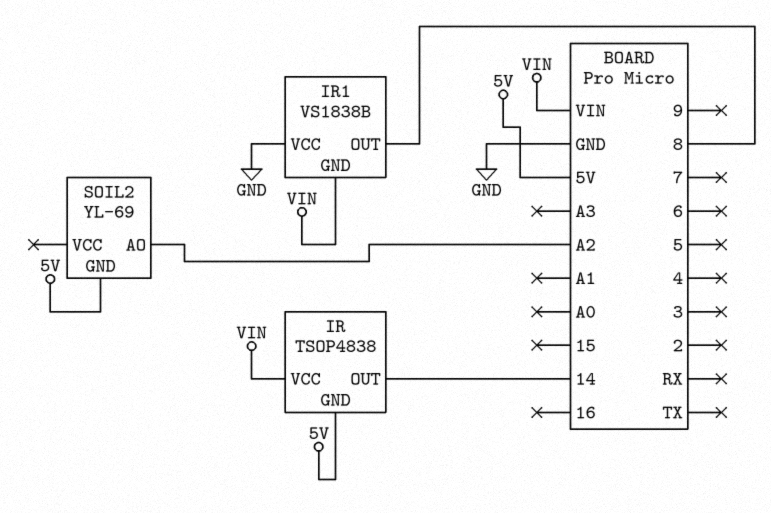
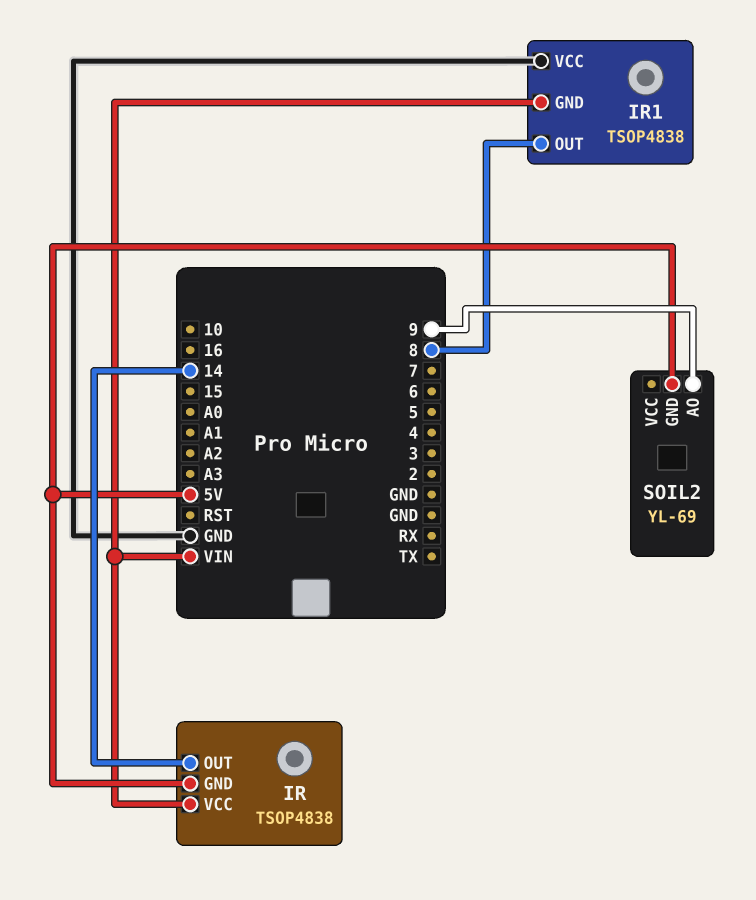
IR1: VS1838B -> TSOP4838
SOIL2 pin AO: A2 -> 9

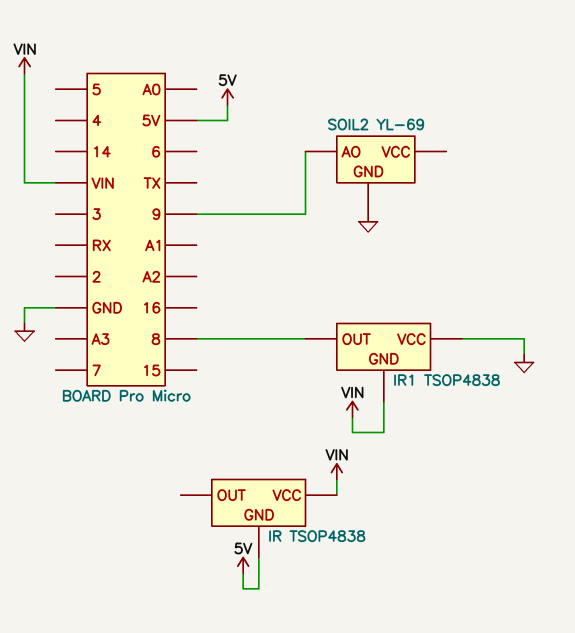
IR pin OUT: 14 -> none
SOIL2 pin GND: 5V -> GND

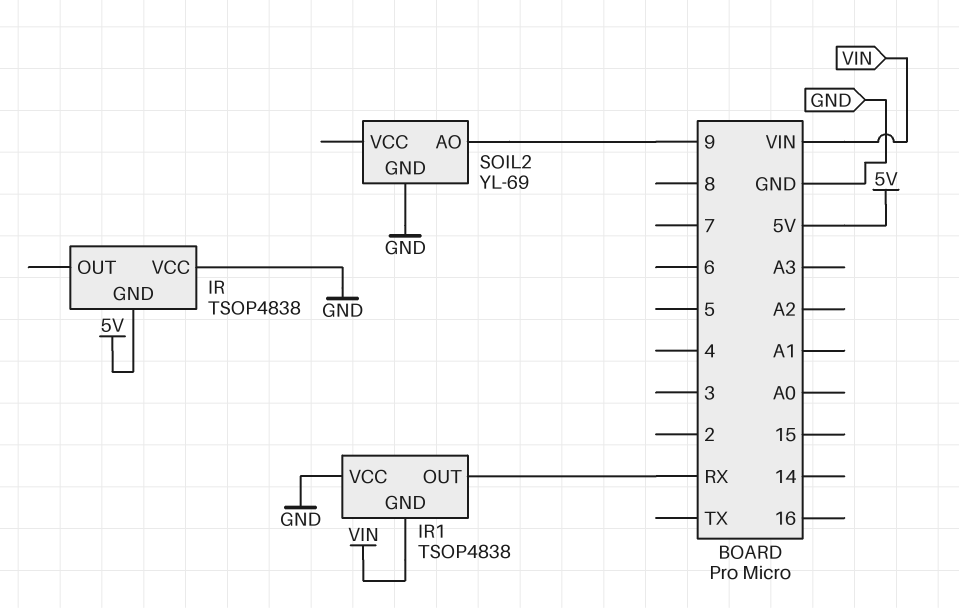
IR pin VCC: VIN -> GND
IR1 pin OUT: 8 -> RX

